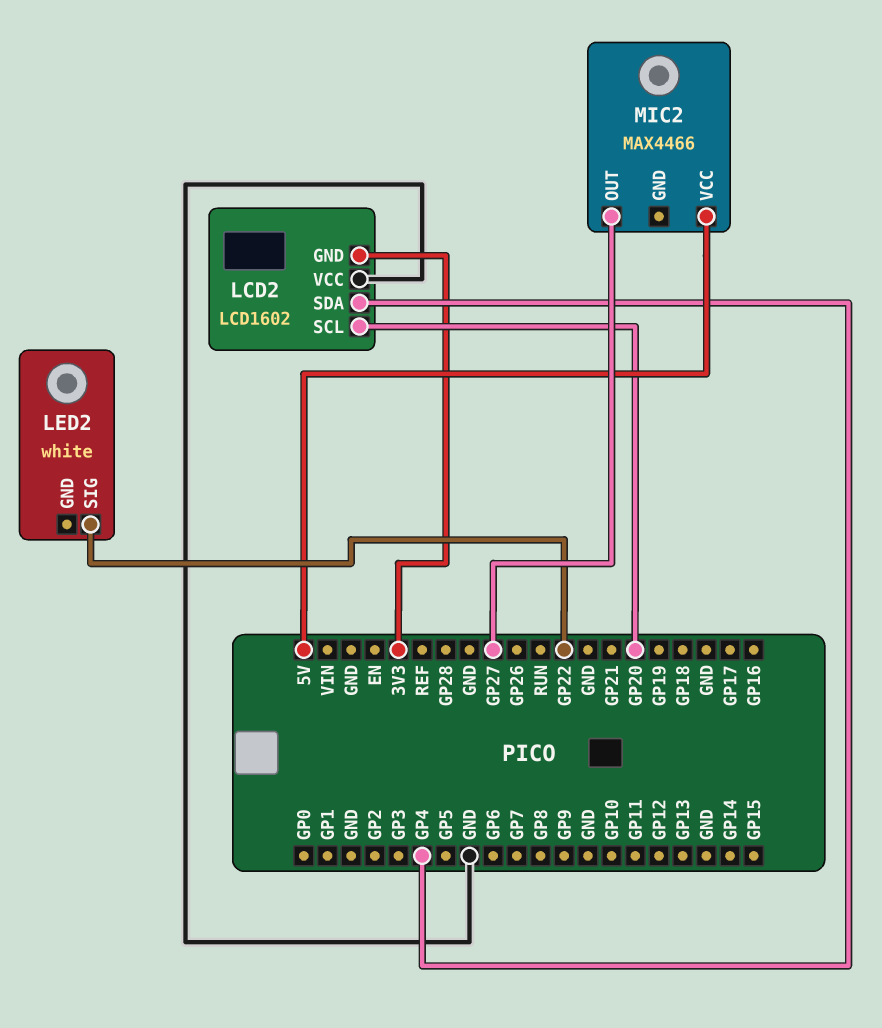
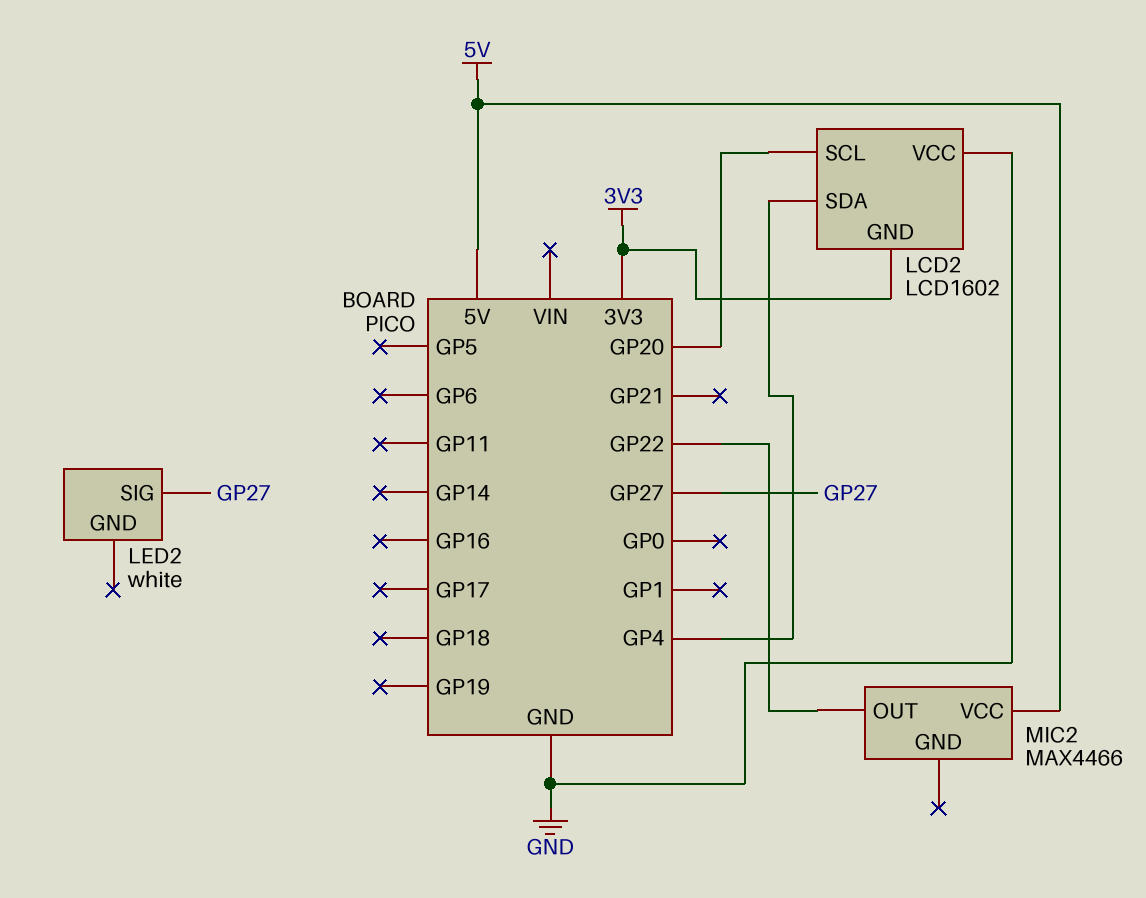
LED2 pin SIG: GP22 -> GP27
MIC2 pin OUT: GP27 -> GP22

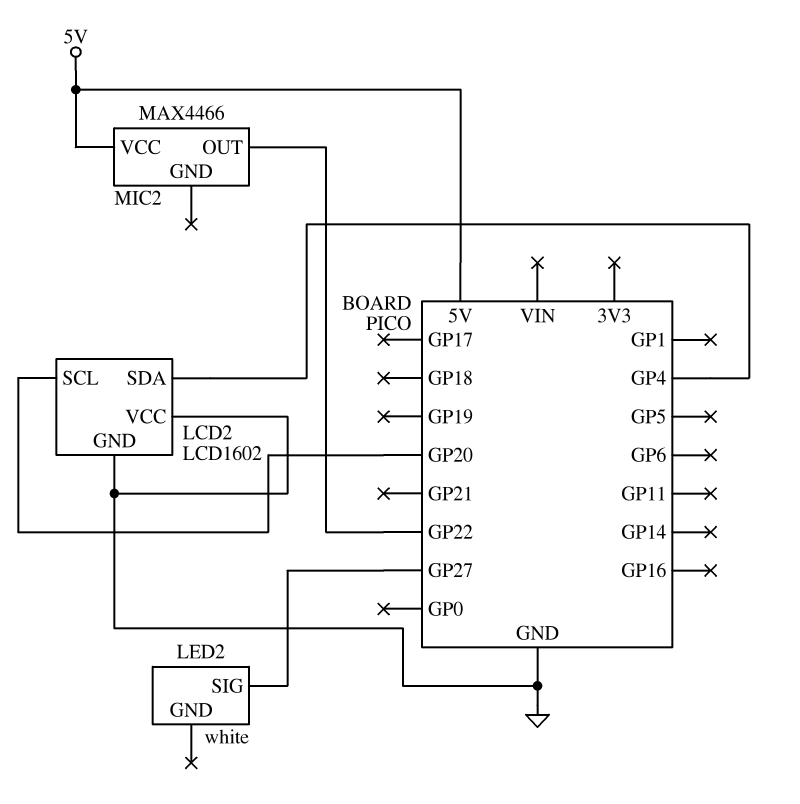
LCD2 pin GND: 3V3 -> GND

